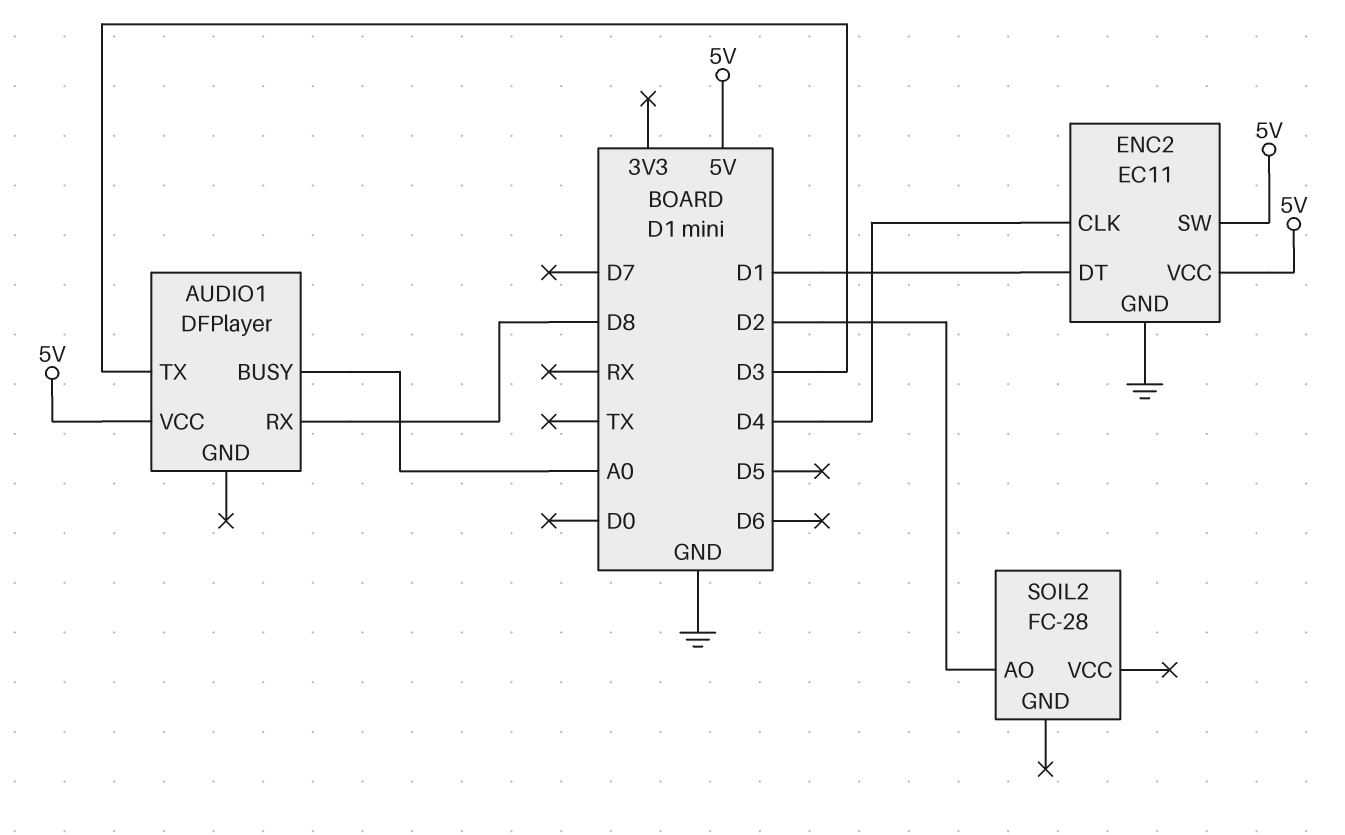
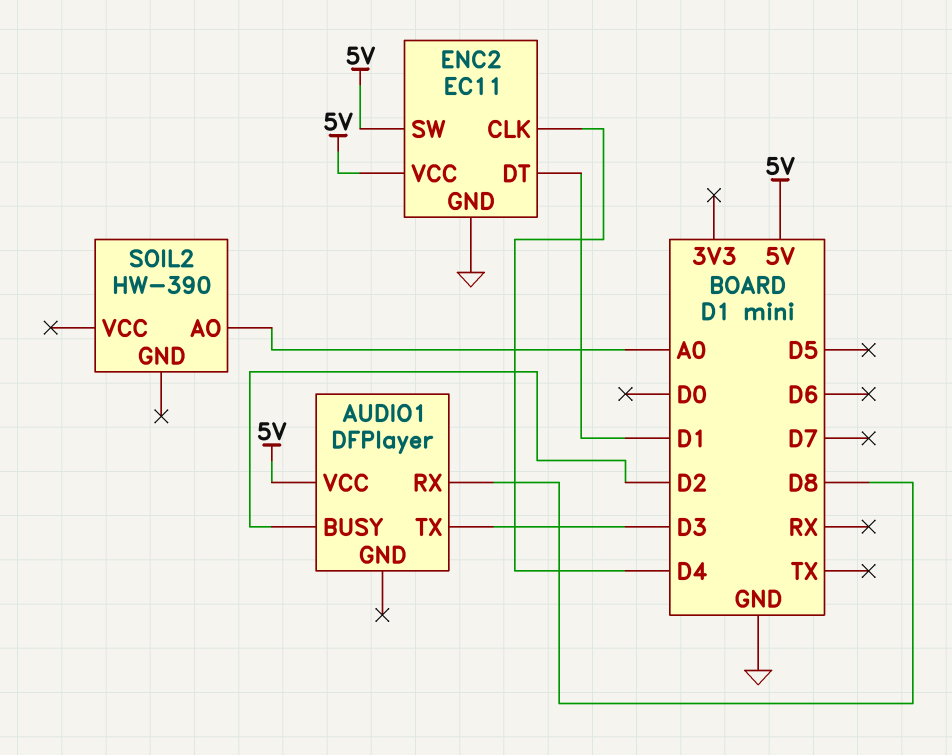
AUDIO1 pin BUSY: A0 -> D2
SOIL2: FC-28 -> HW-390
SOIL2 pin AO: D2 -> A0

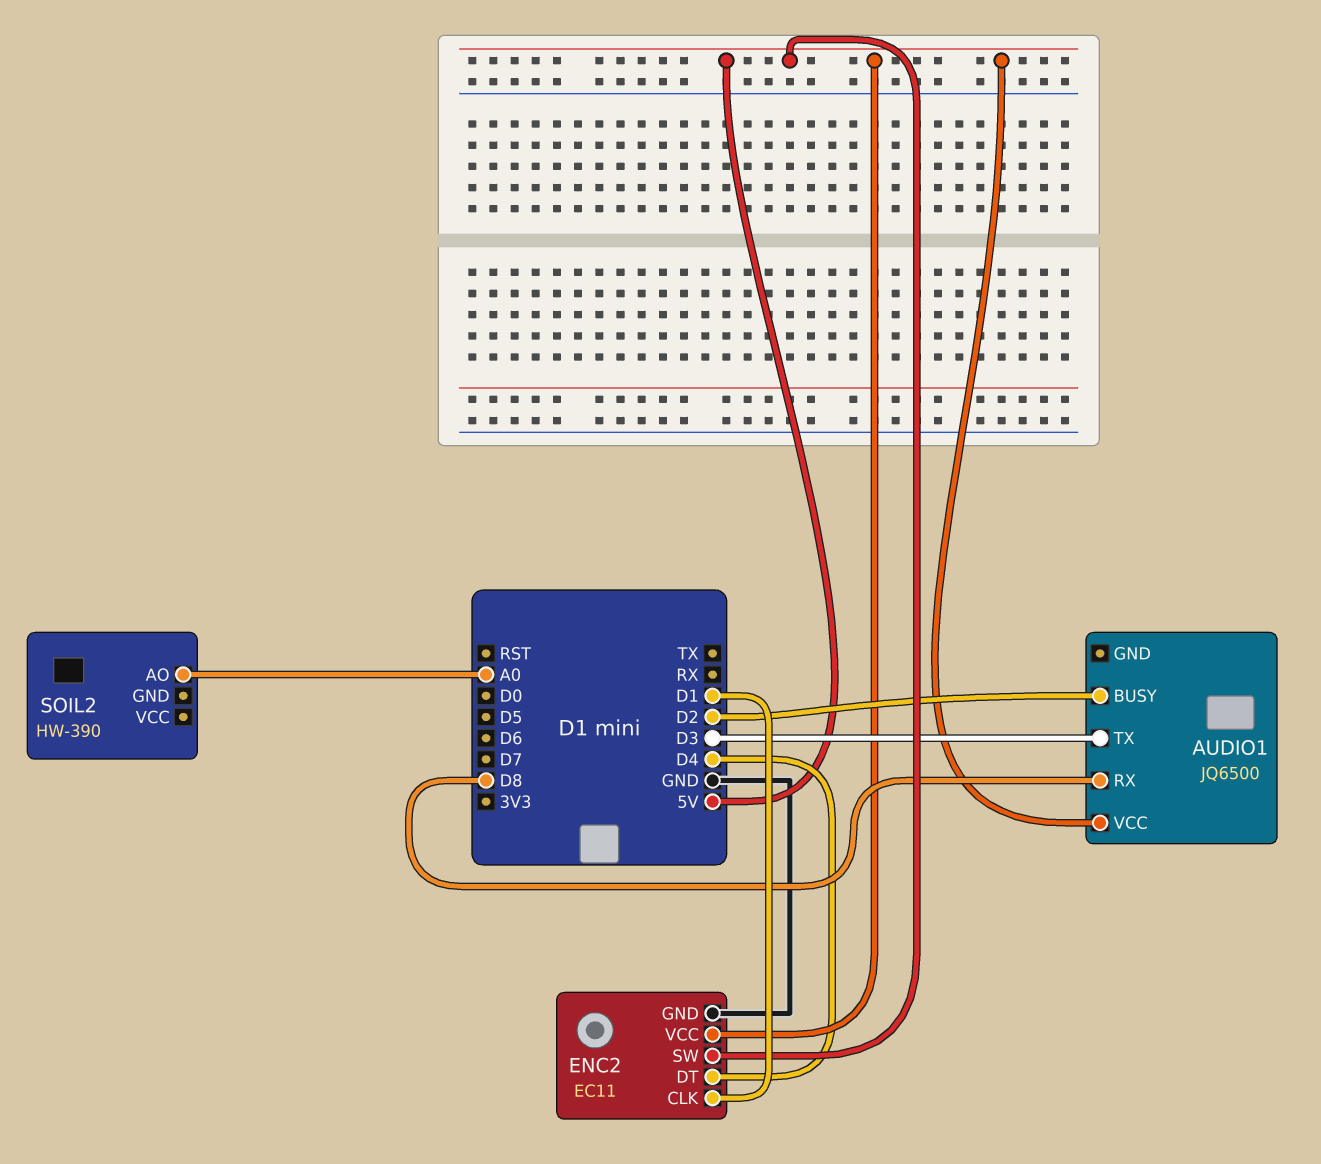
AUDIO1: DFPlayer -> JQ6500
ENC2 pin CLK: D4 -> D1
ENC2 pin DT: D1 -> D4

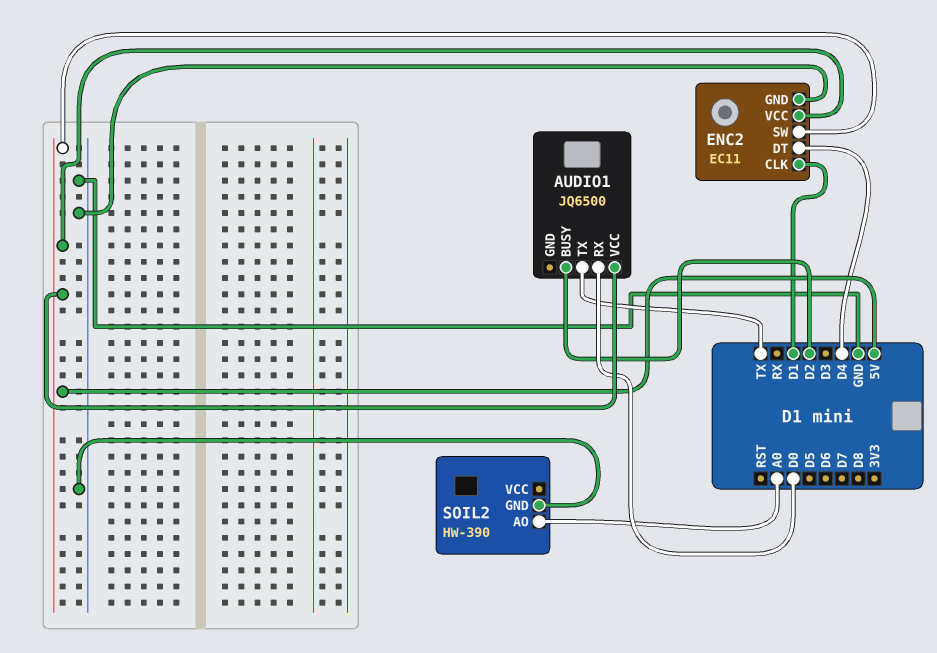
AUDIO1 pin RX: D8 -> D0
AUDIO1 pin TX: D3 -> TX
SOIL2 pin GND: none -> GND

